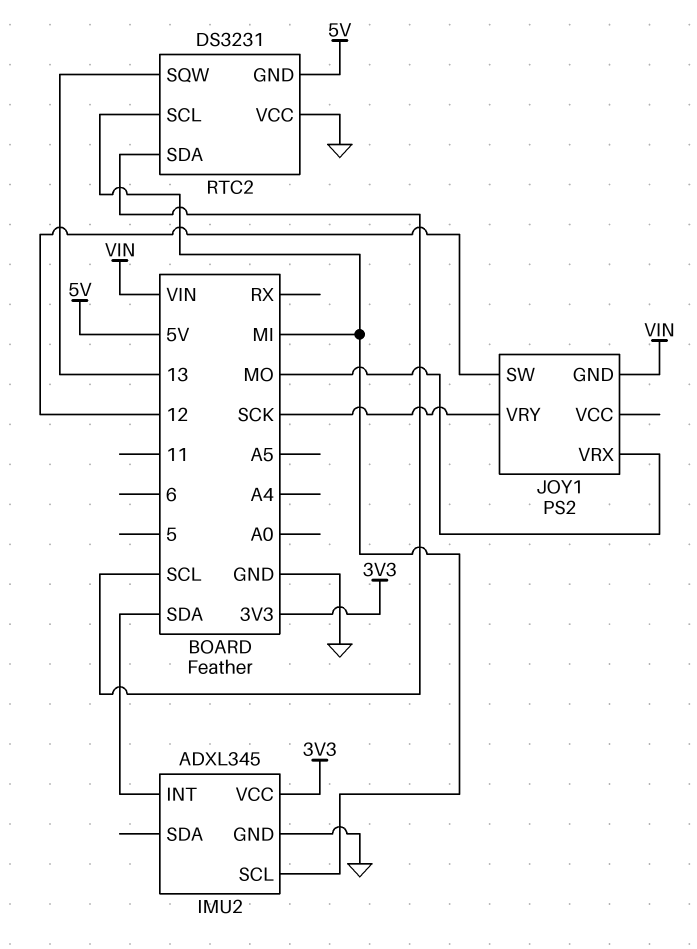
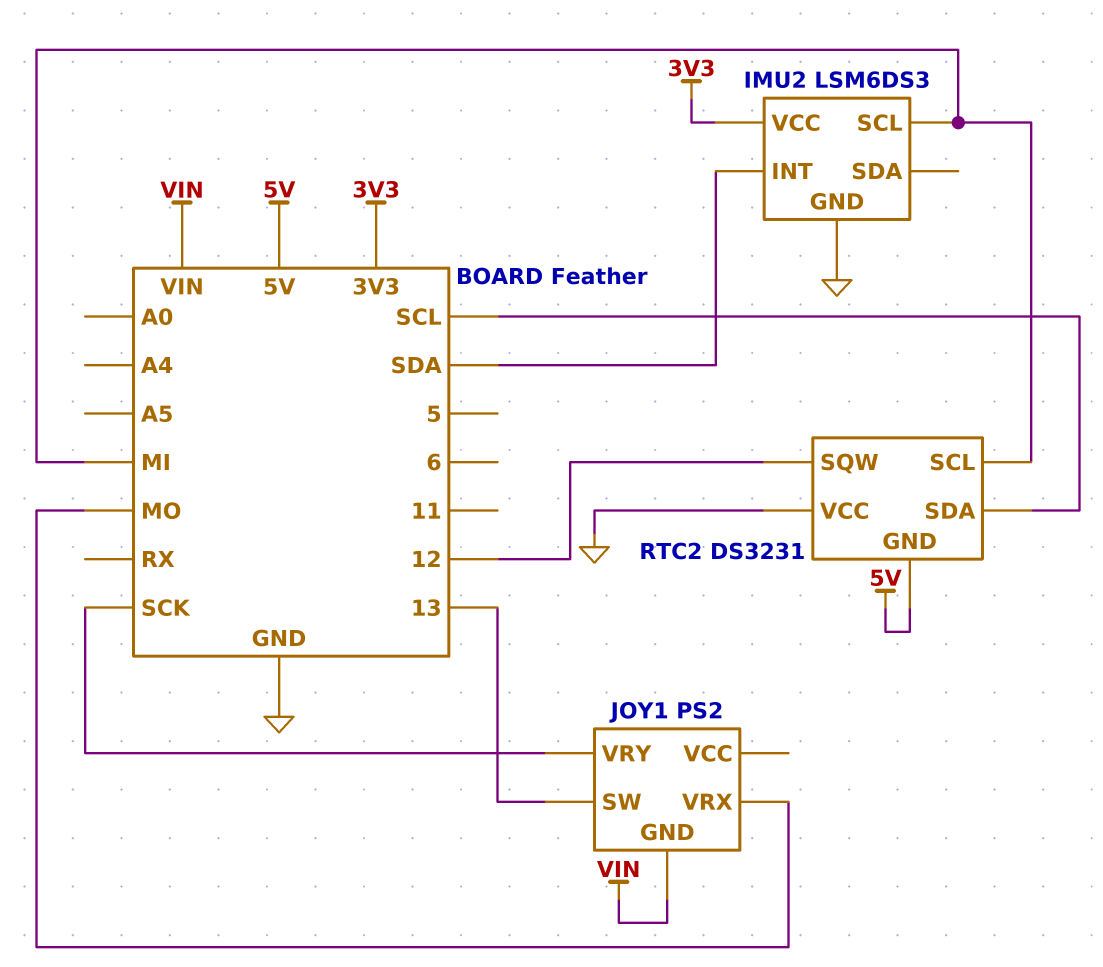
IMU2: ADXL345 -> LSM6DS3
JOY1 pin SW: 12 -> 13
RTC2 pin SQW: 13 -> 12

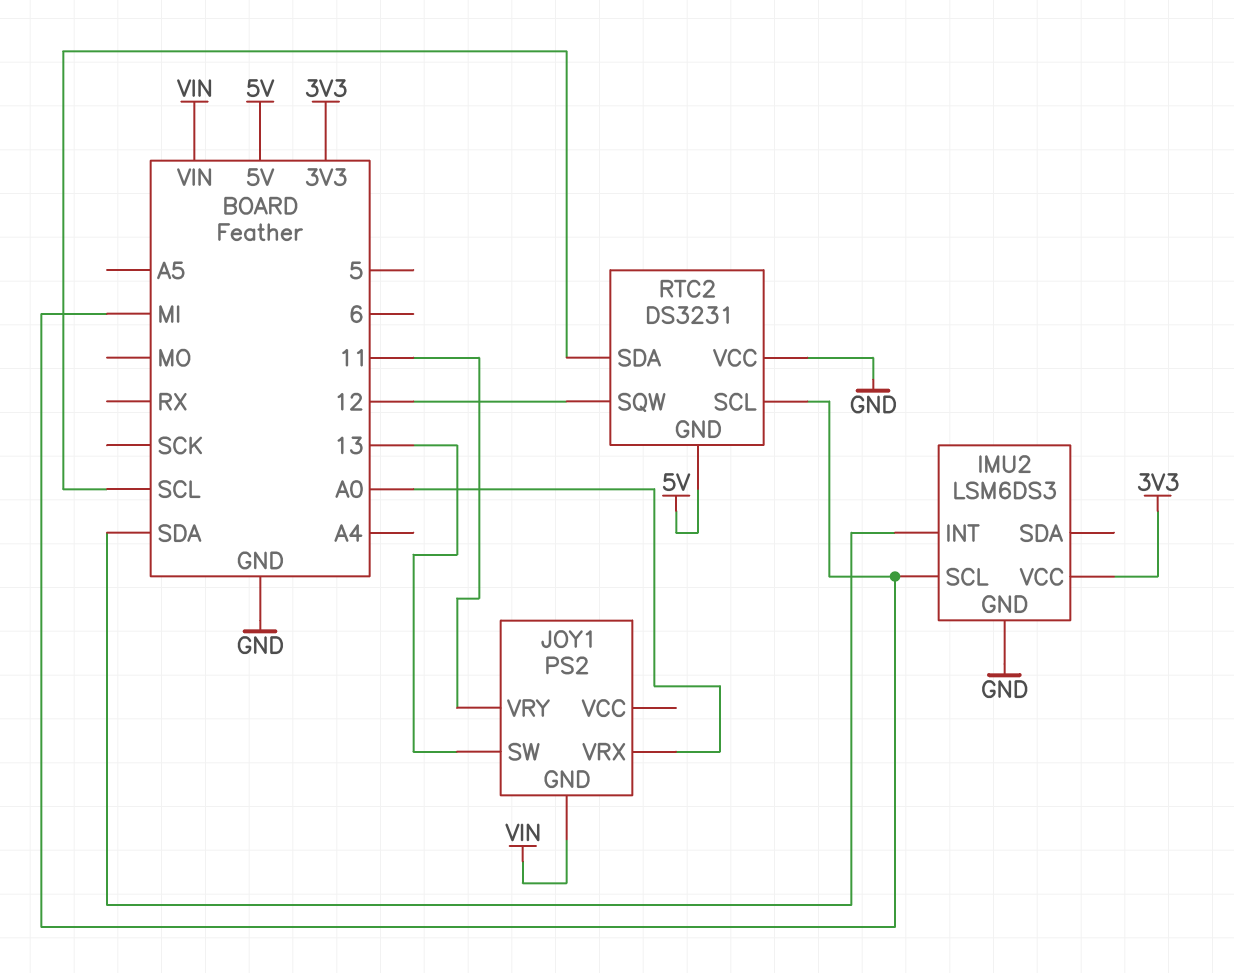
JOY1 pin VRX: MO -> A0
JOY1 pin VRY: SCK -> 11

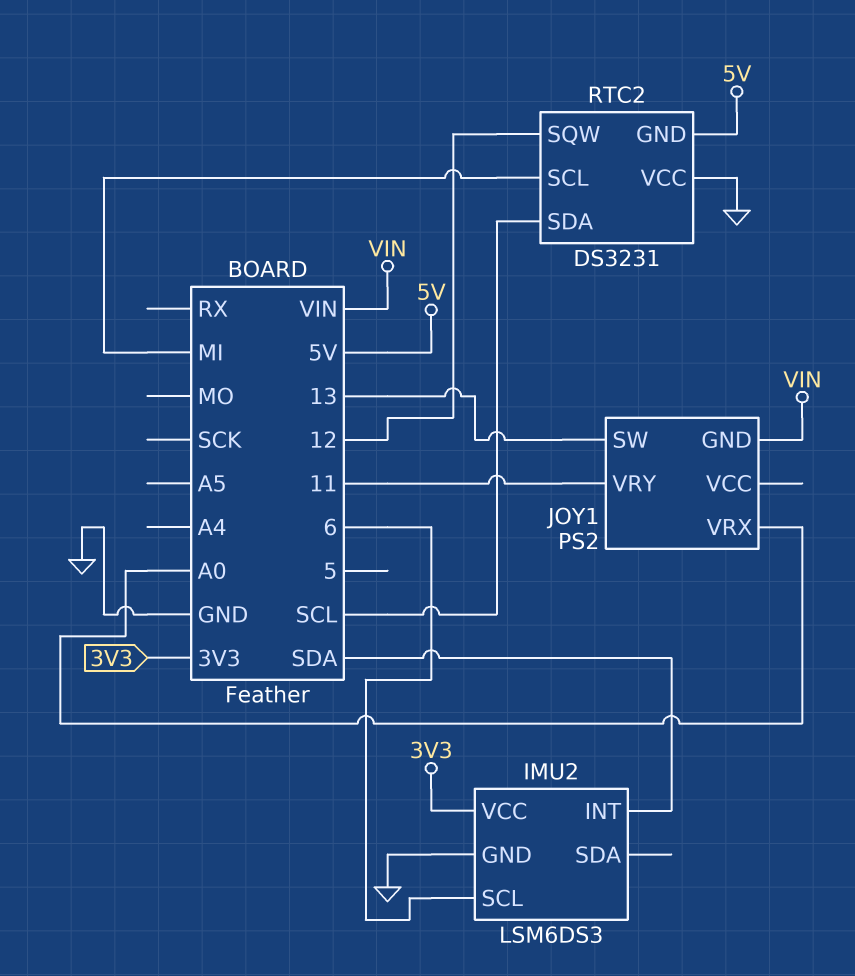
IMU2 pin SCL: MI -> 6

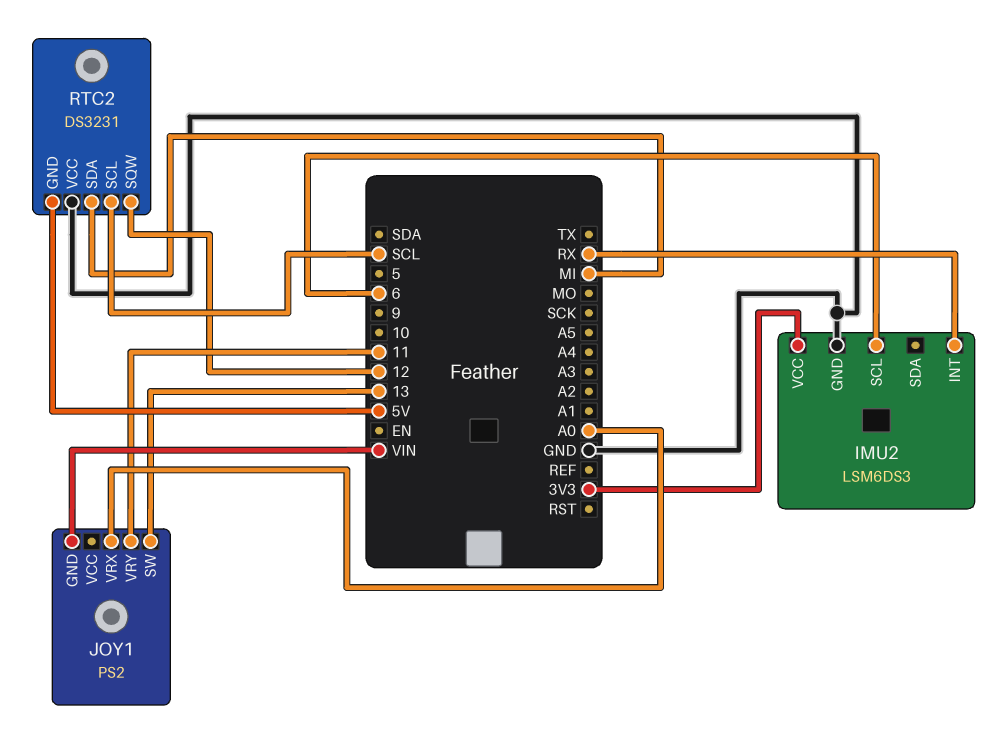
IMU2 pin INT: SDA -> RX
RTC2 pin SCL: MI -> SCL
RTC2 pin SDA: SCL -> MI

